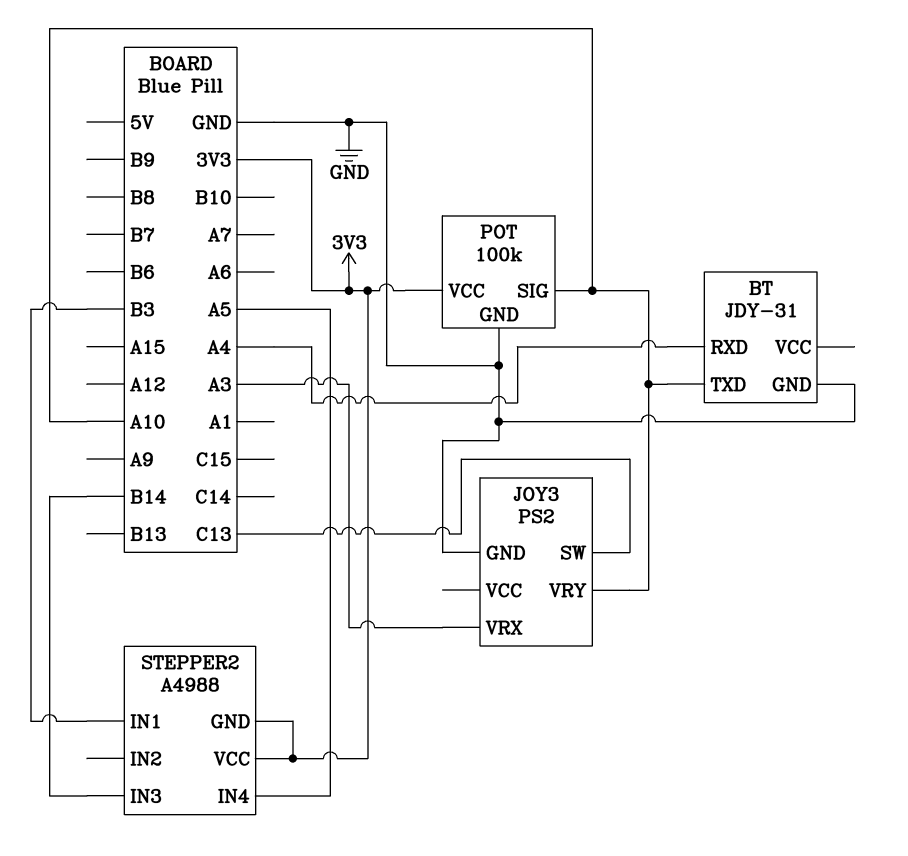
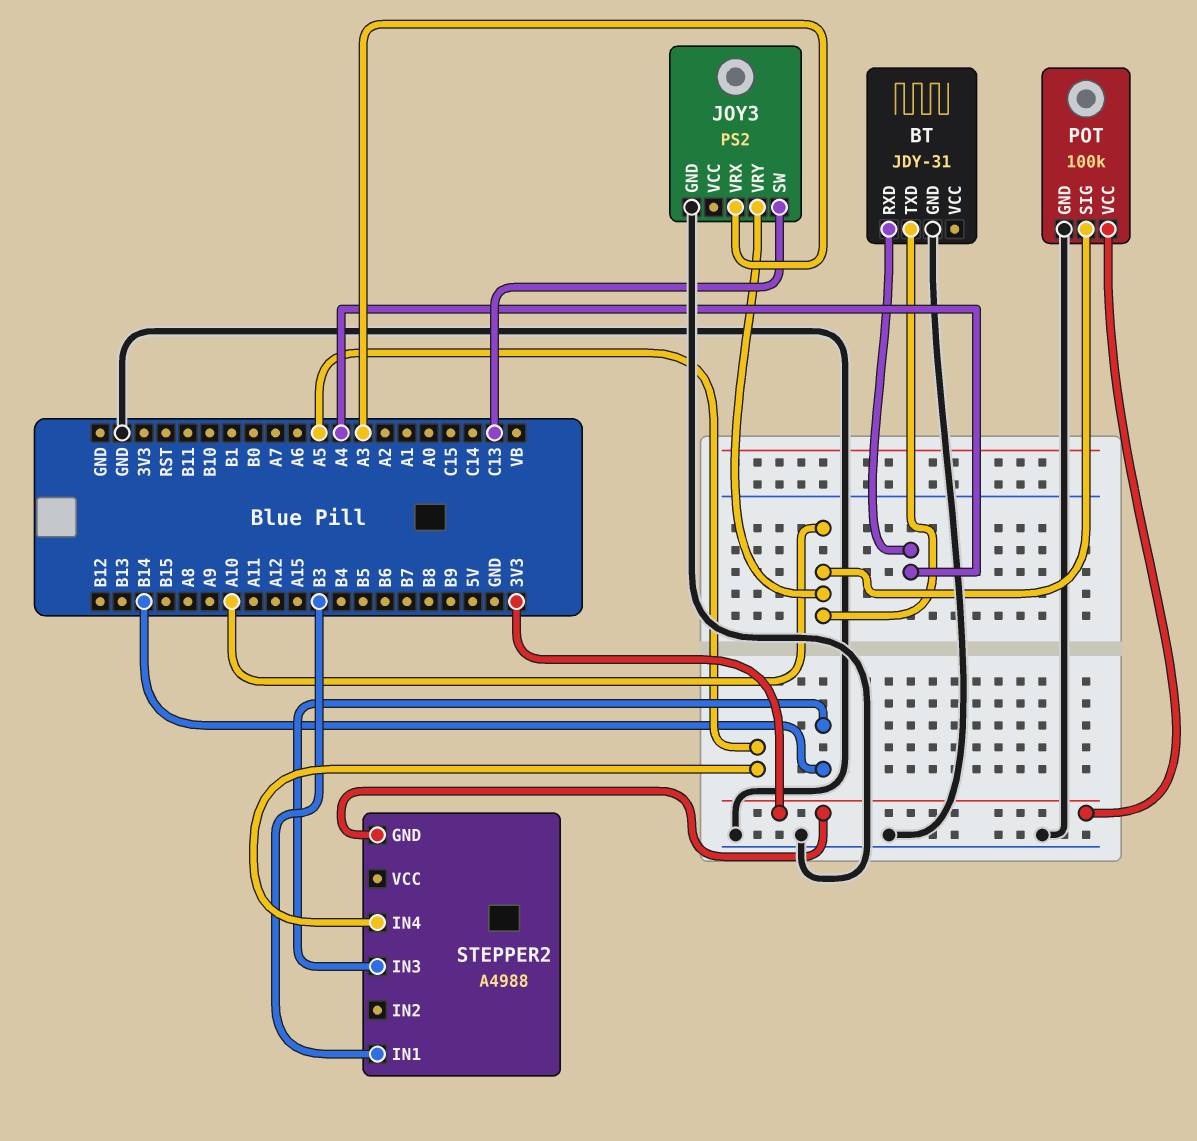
STEPPER2 pin VCC: 3V3 -> none

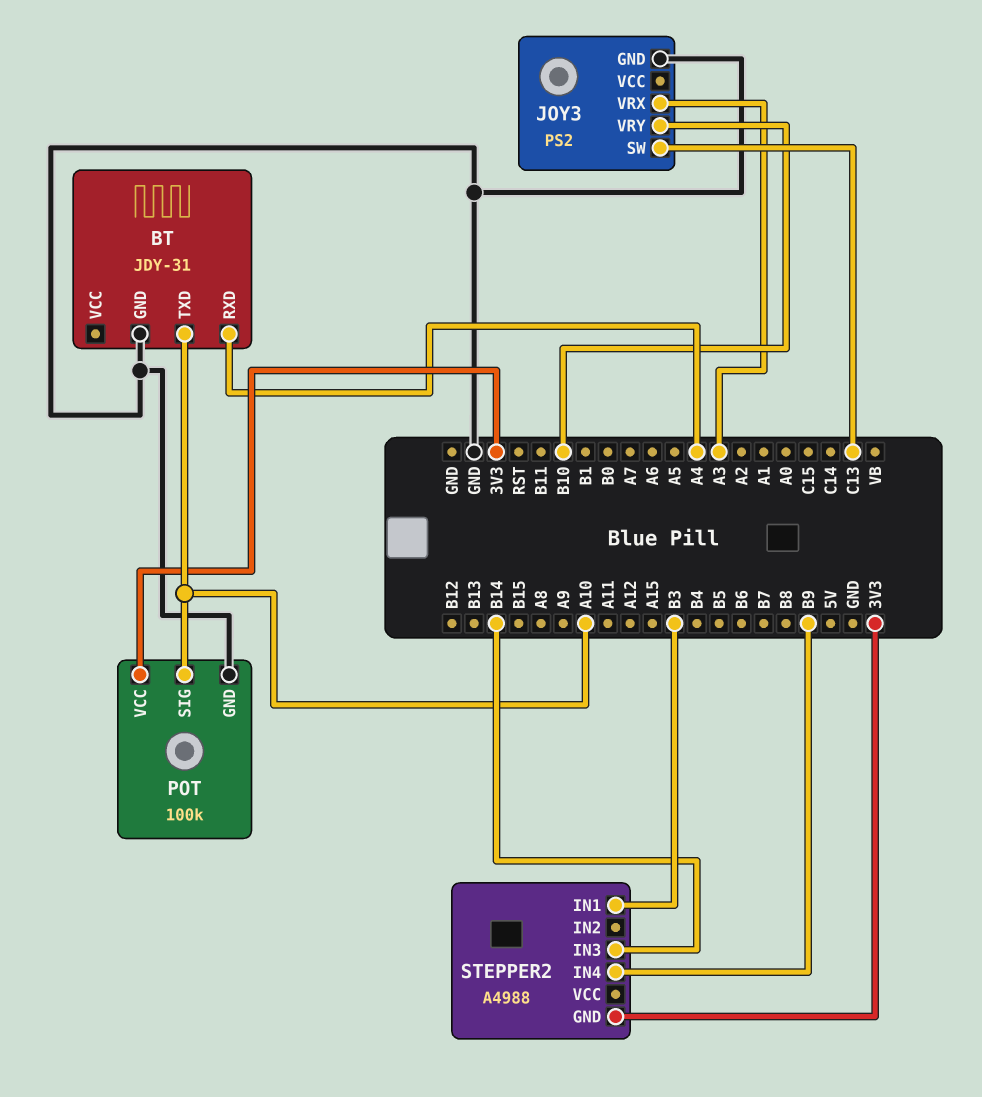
JOY3 pin VRY: A10 -> B10
STEPPER2 pin IN4: A5 -> B9

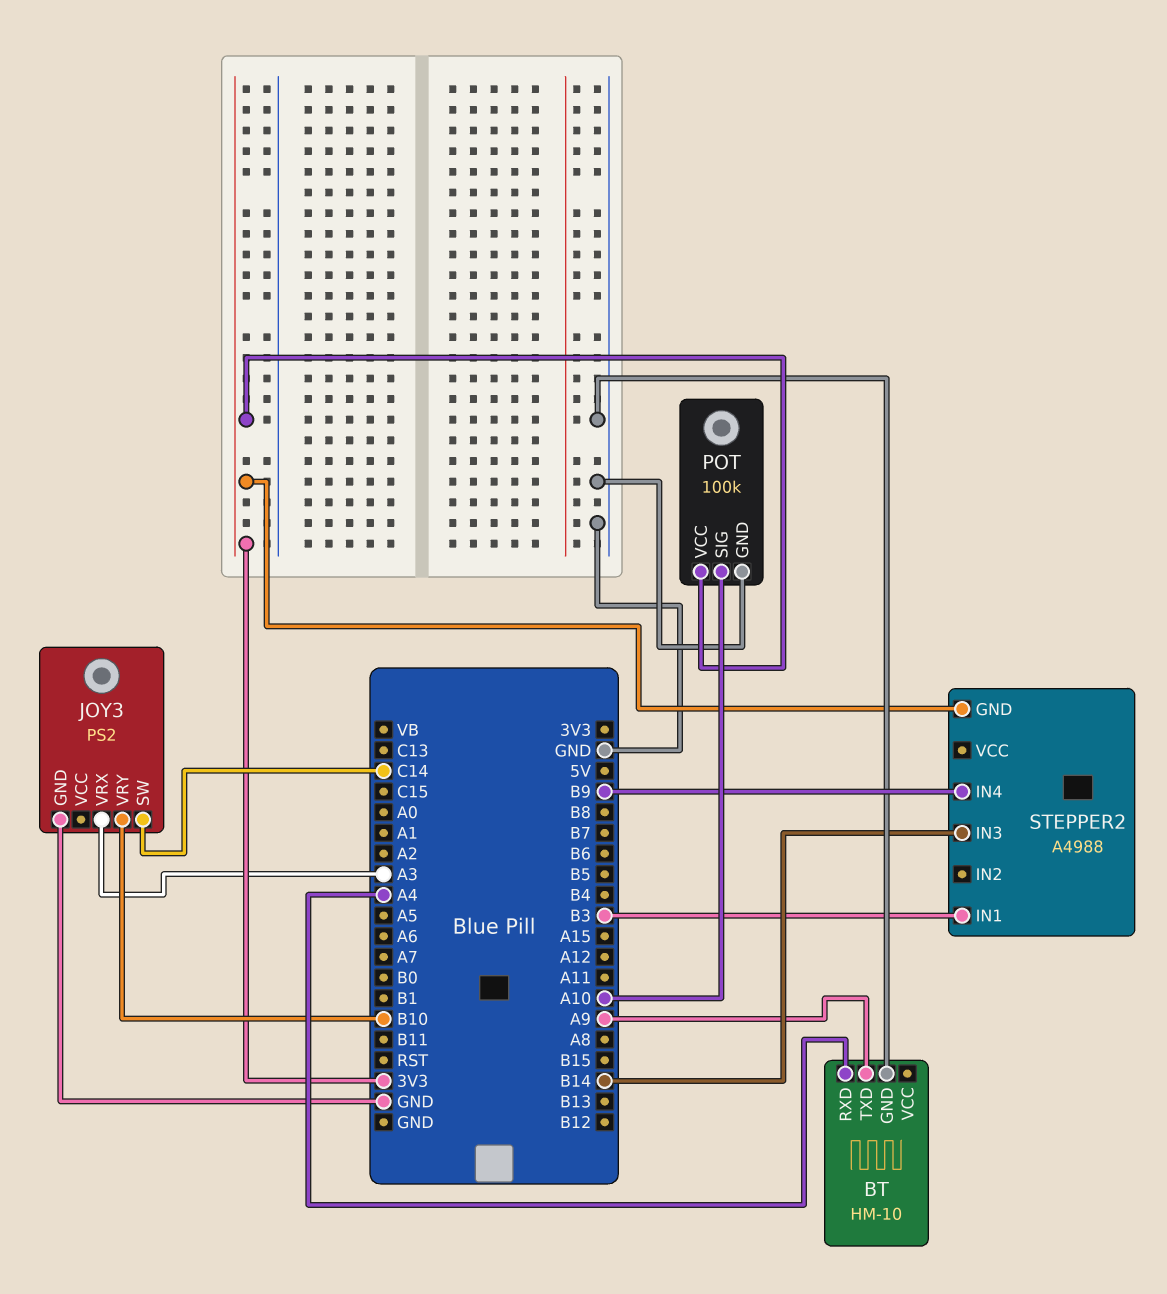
BT: JDY-31 -> HM-10
BT pin TXD: A10 -> A9
JOY3 pin SW: C13 -> C14

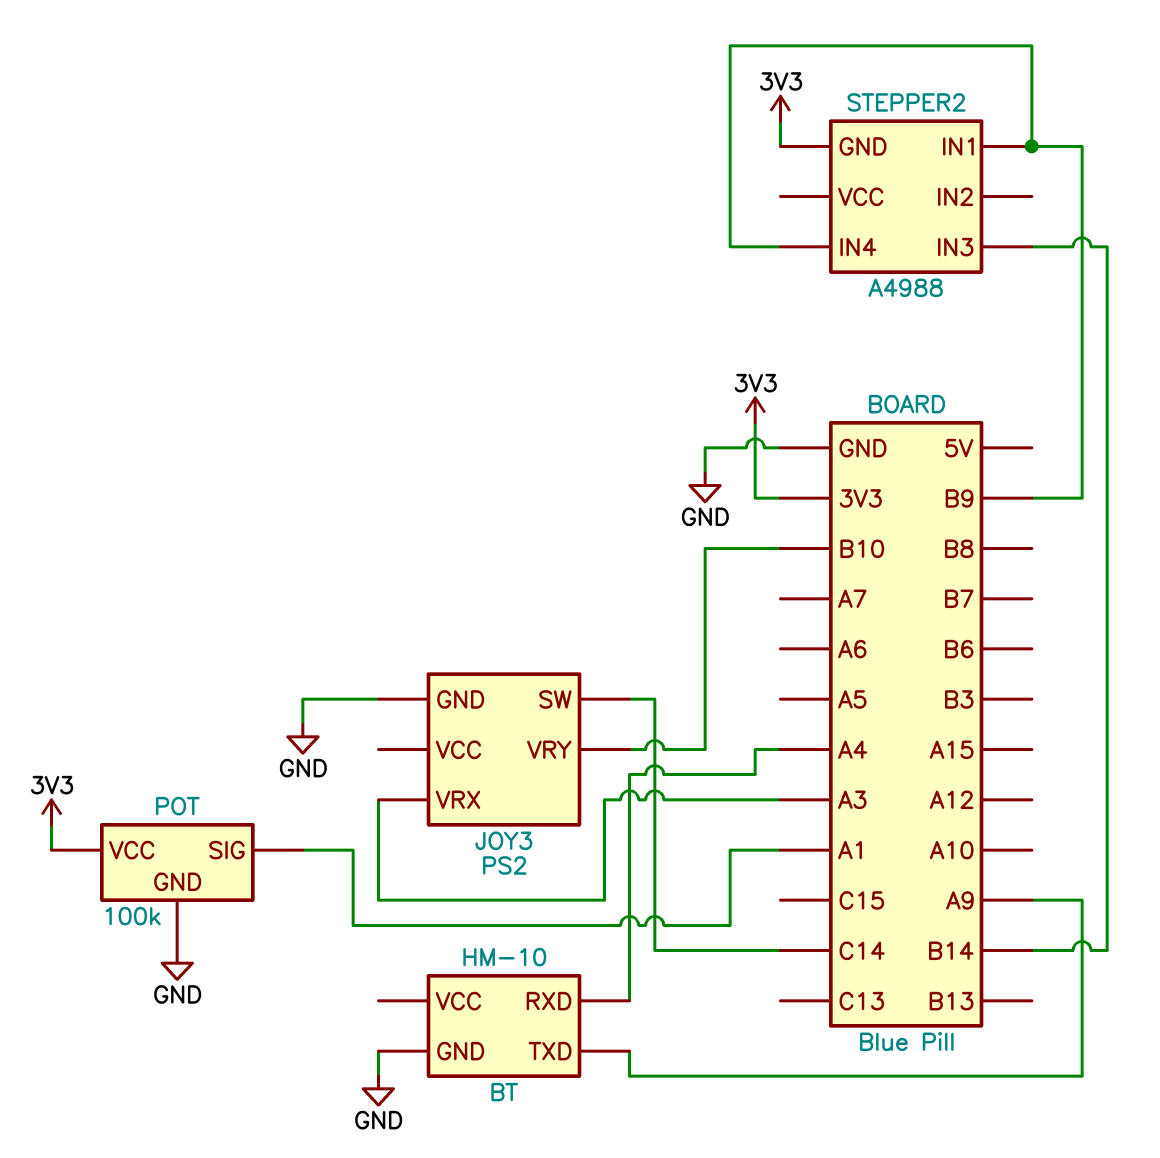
POT pin SIG: A10 -> A1
STEPPER2 pin IN1: B3 -> B9

